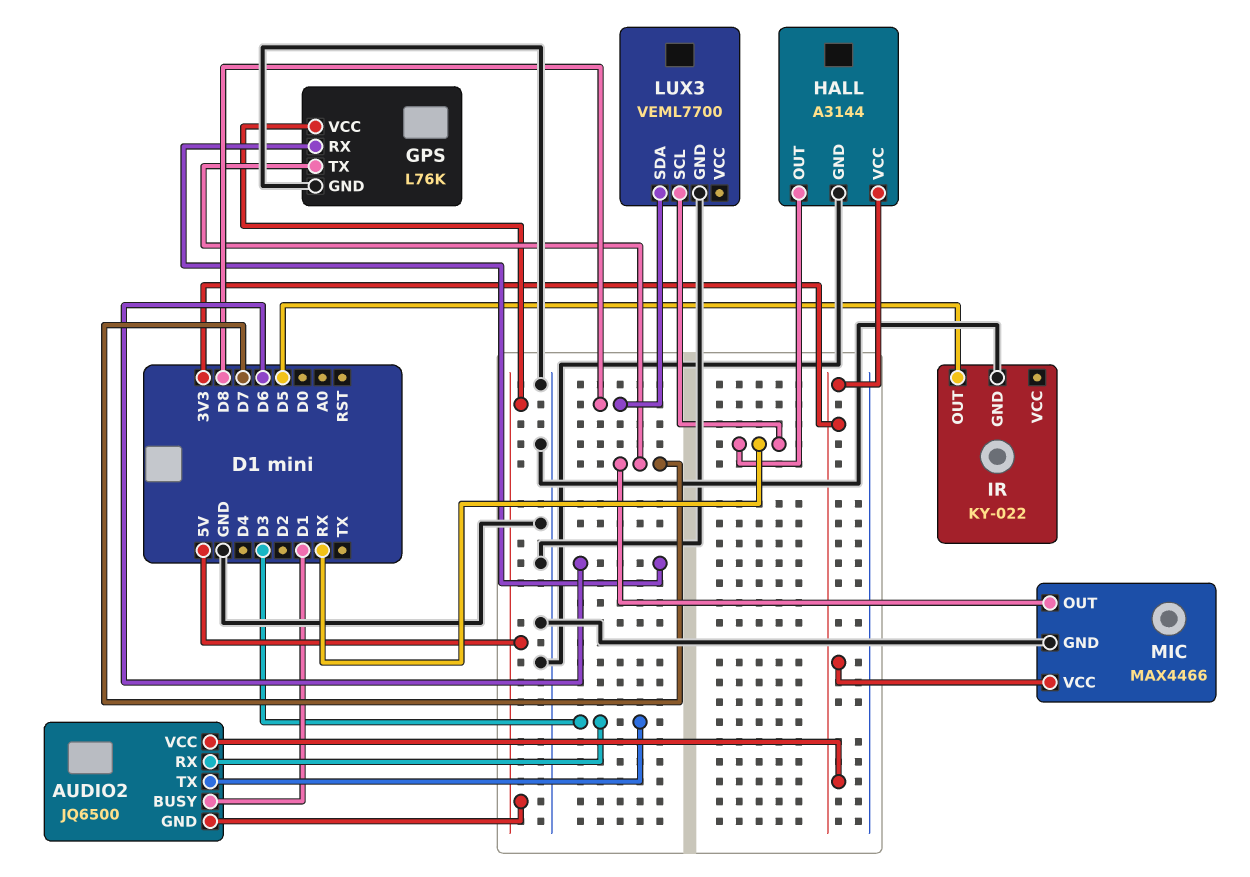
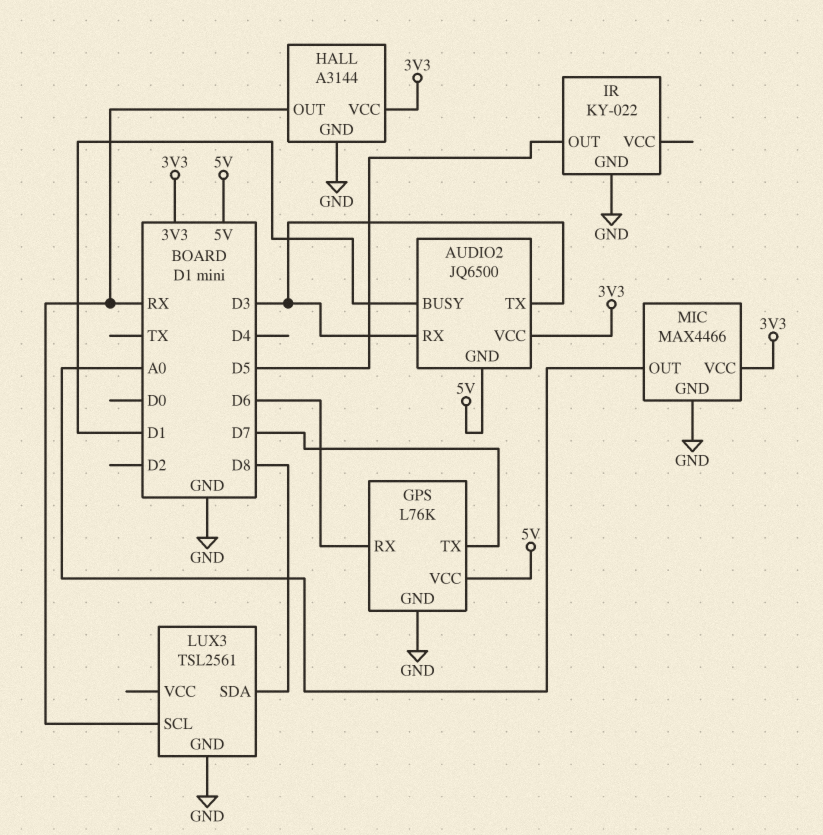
LUX3: VEML7700 -> TSL2561
MIC pin OUT: D7 -> A0

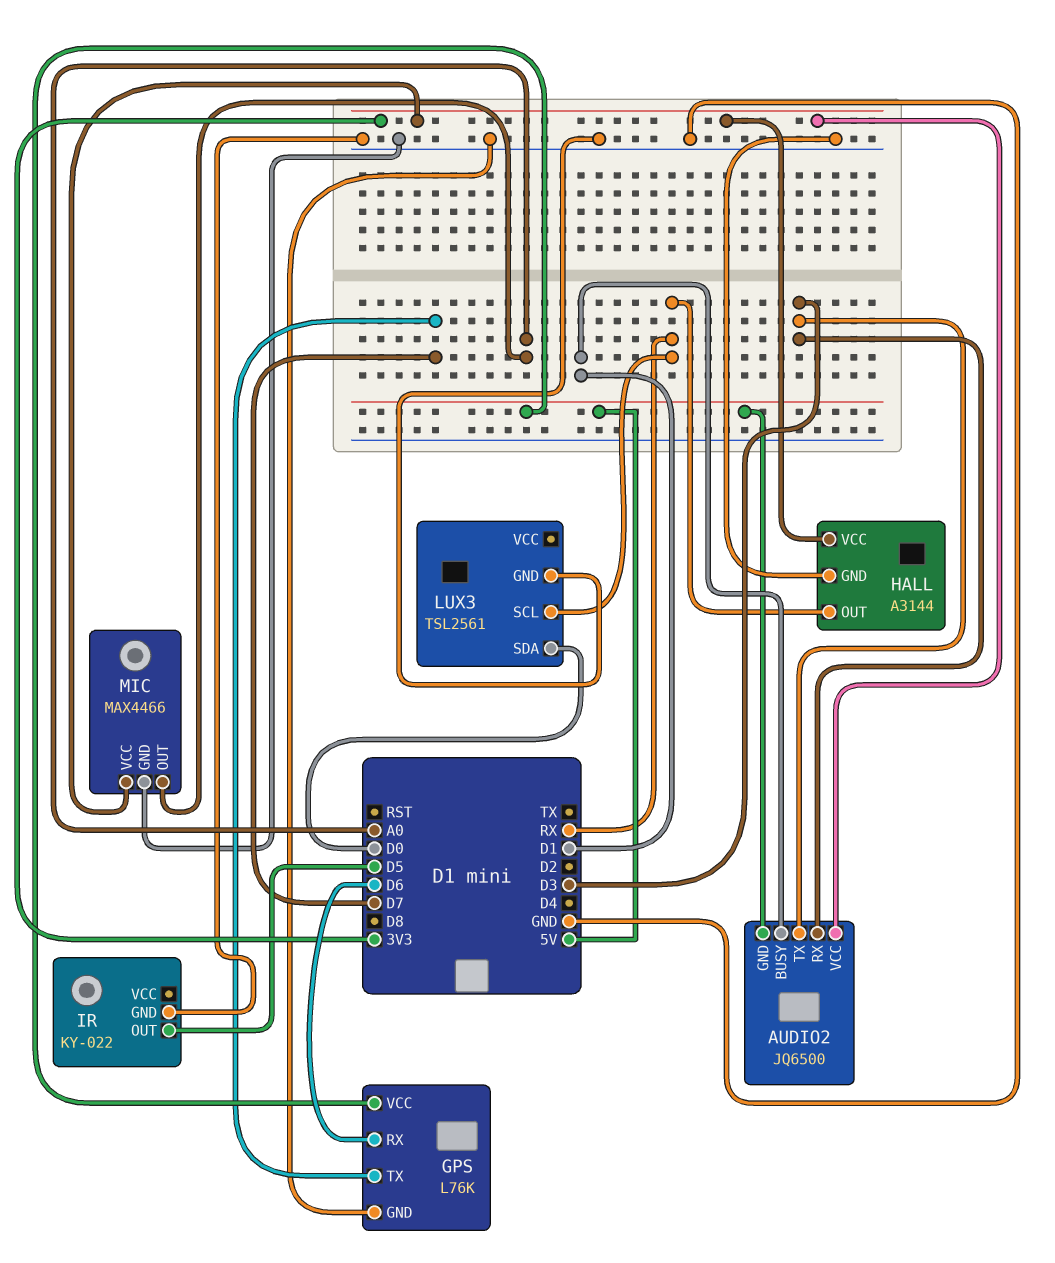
LUX3 pin SDA: D8 -> D0

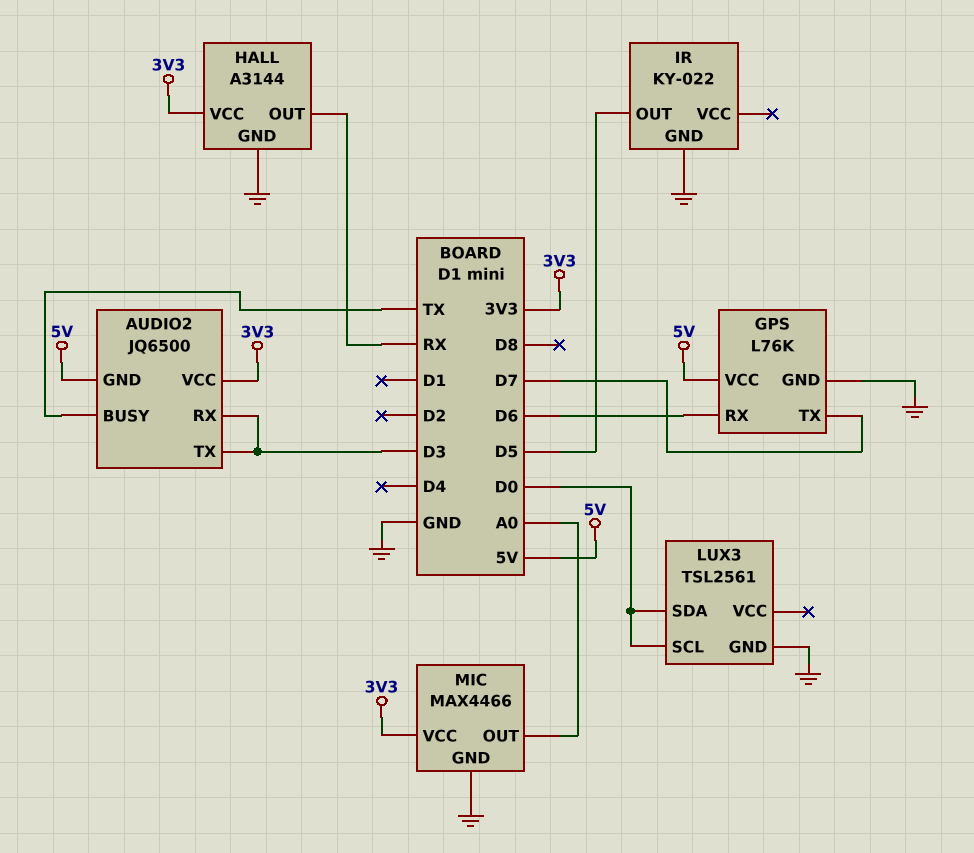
AUDIO2 pin BUSY: D1 -> TX
LUX3 pin SCL: RX -> D0

